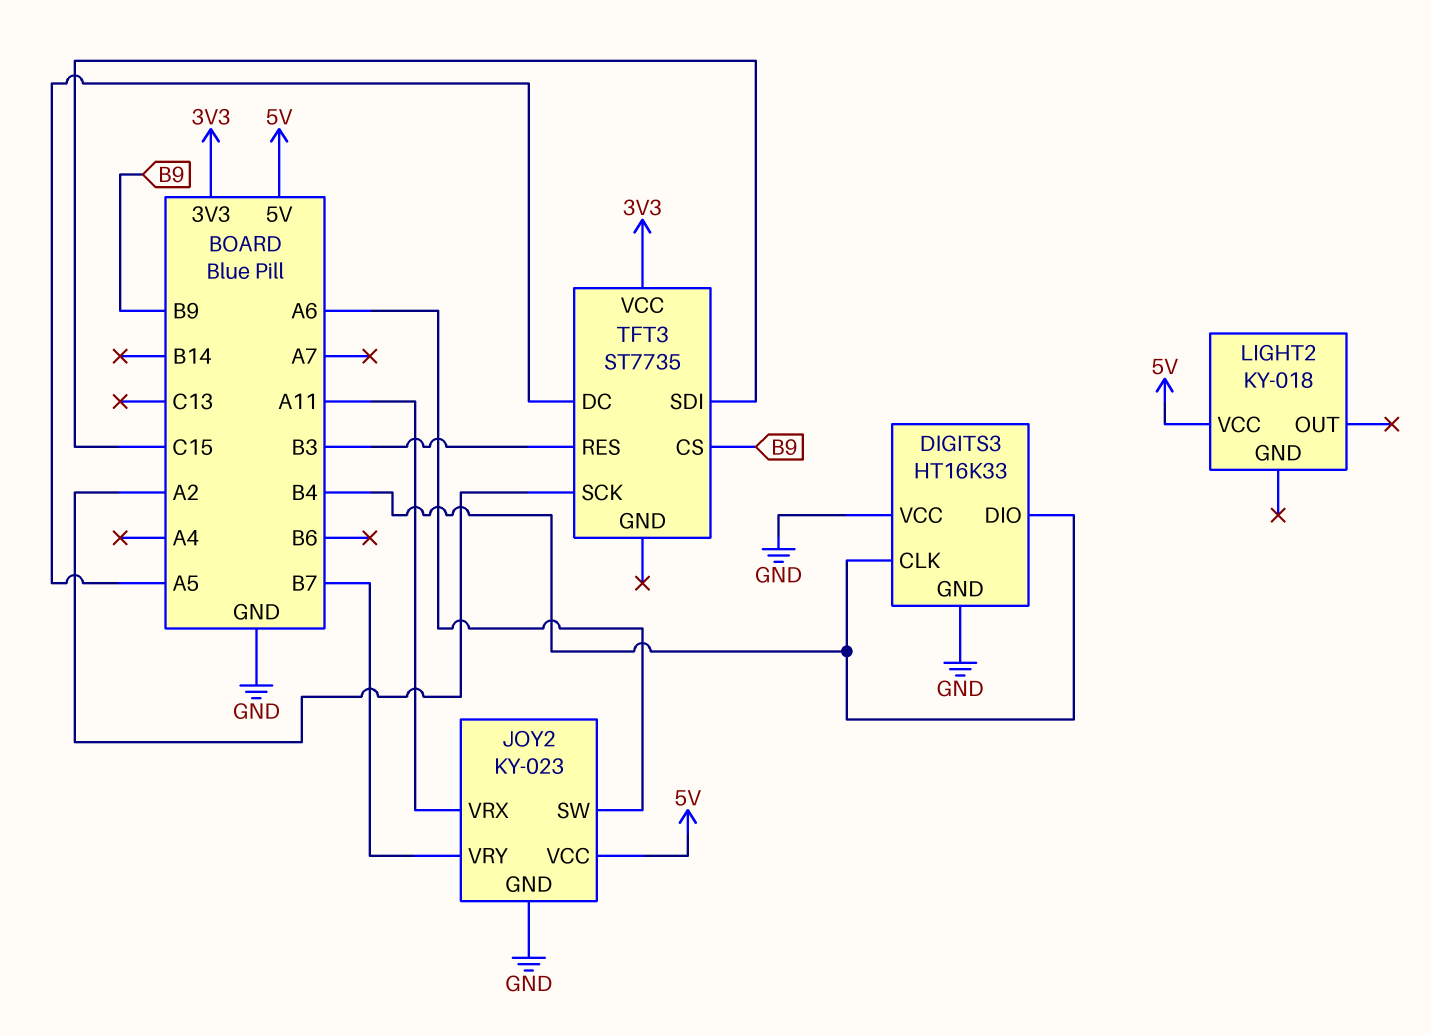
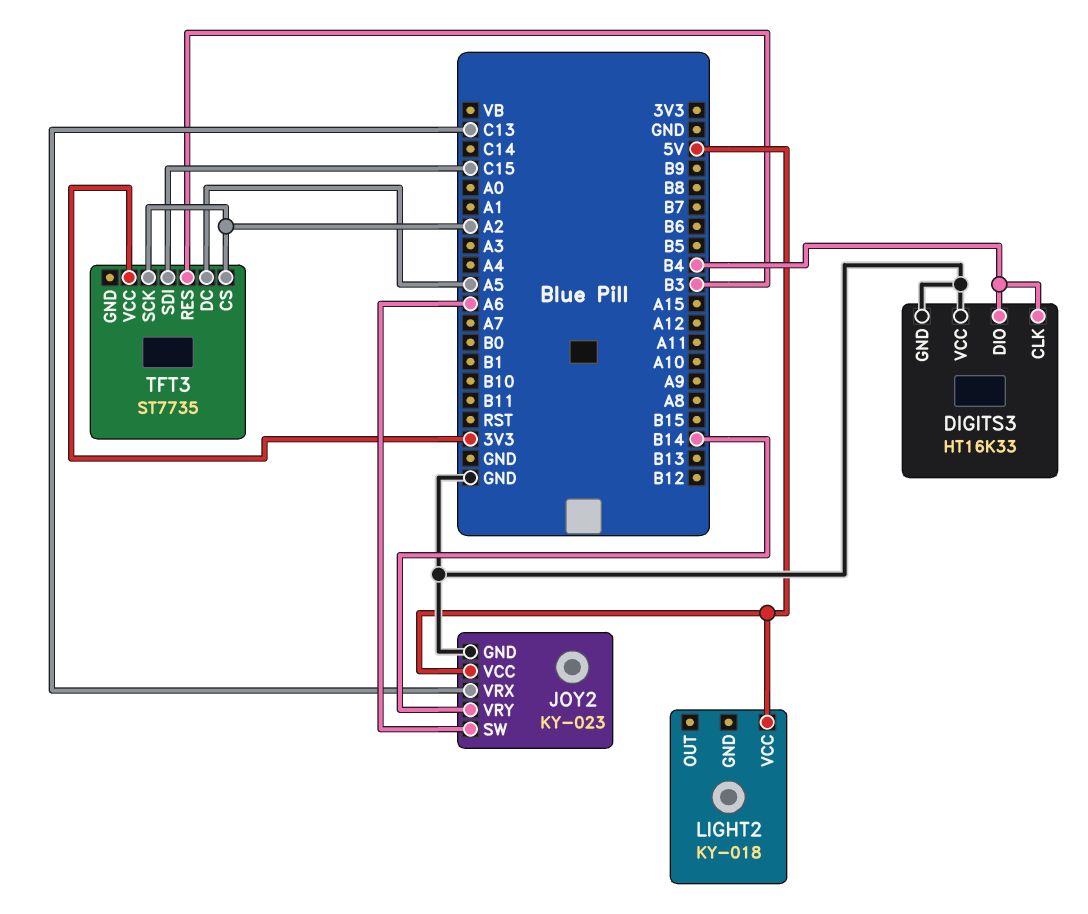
JOY2 pin VRX: A11 -> C13
JOY2 pin VRY: B7 -> B14
TFT3 pin CS: B9 -> A2

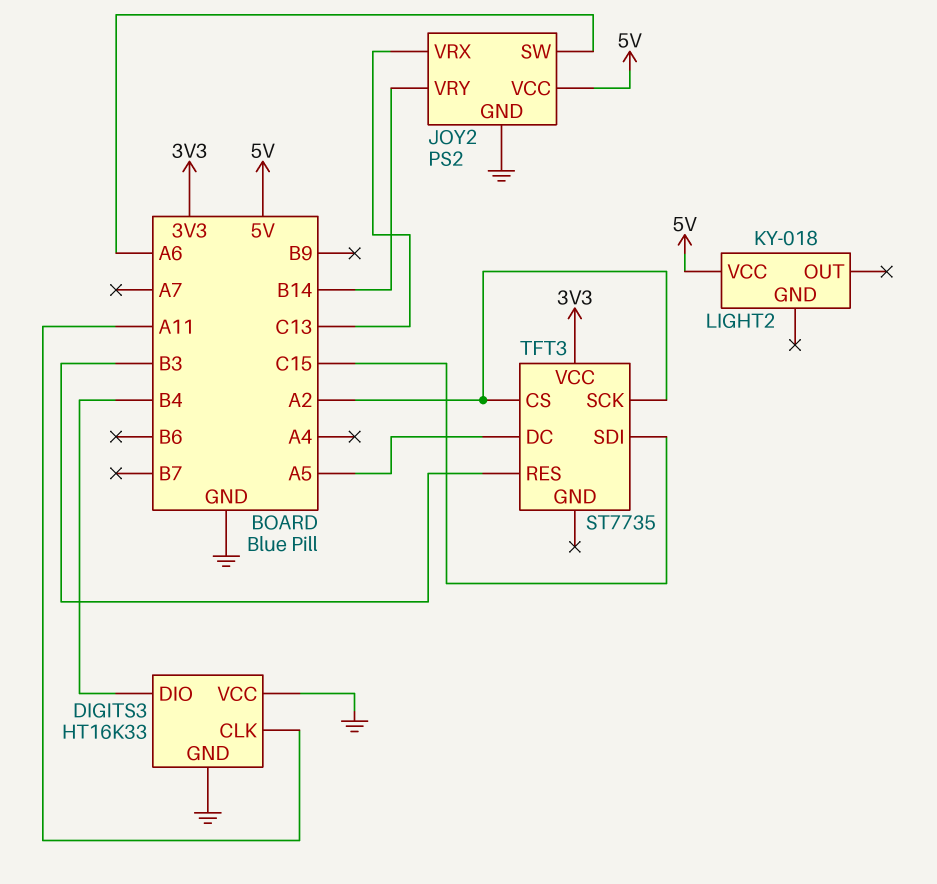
DIGITS3 pin CLK: B4 -> A11
JOY2: KY-023 -> PS2

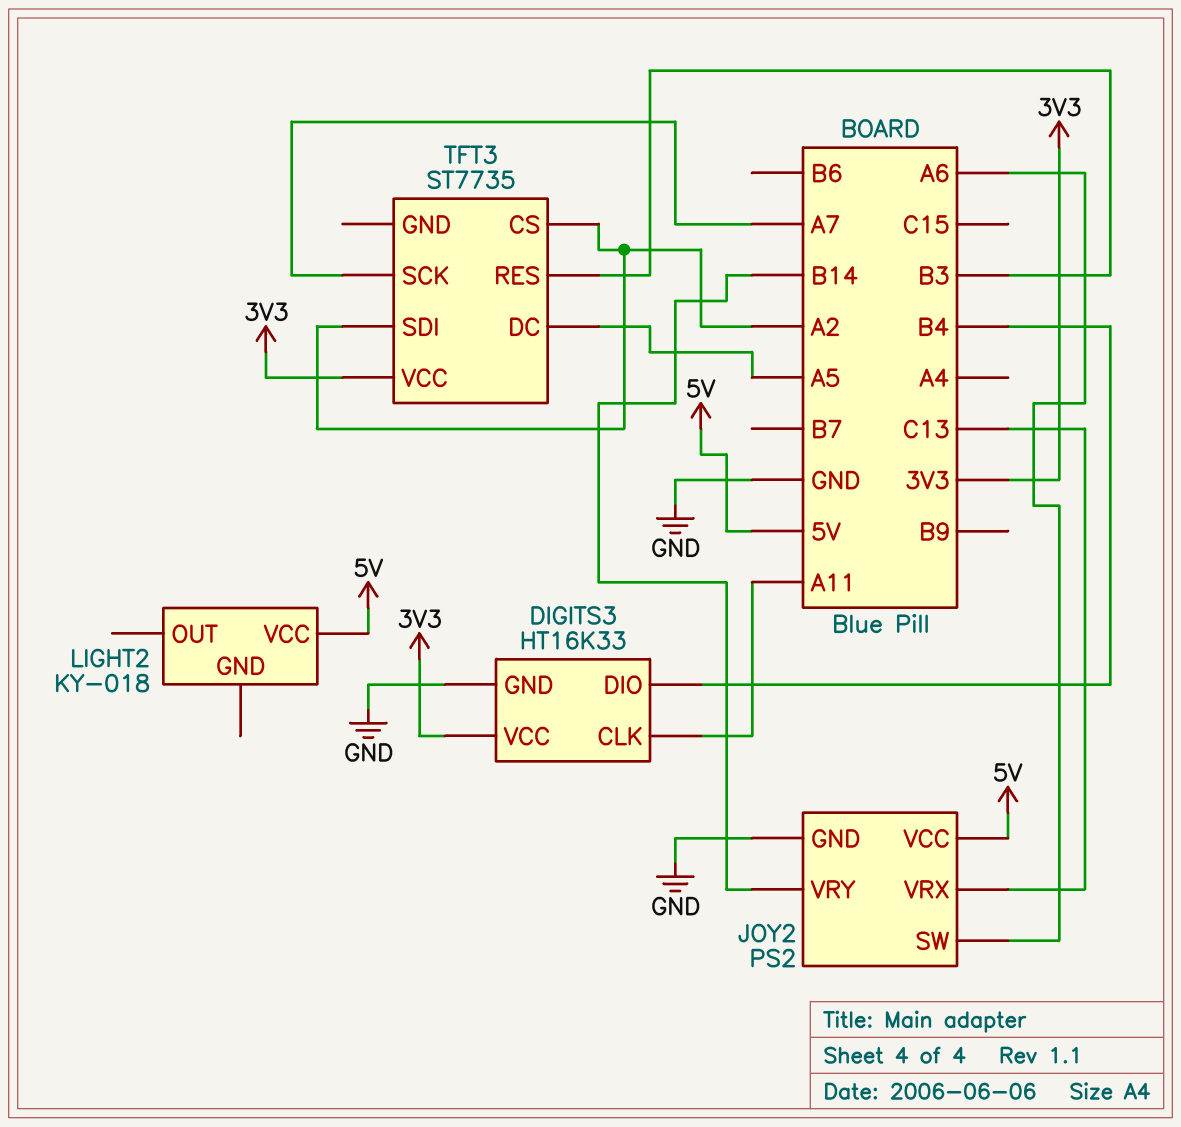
DIGITS3 pin VCC: GND -> 3V3
TFT3 pin SCK: A2 -> A7
TFT3 pin SDI: C15 -> A2

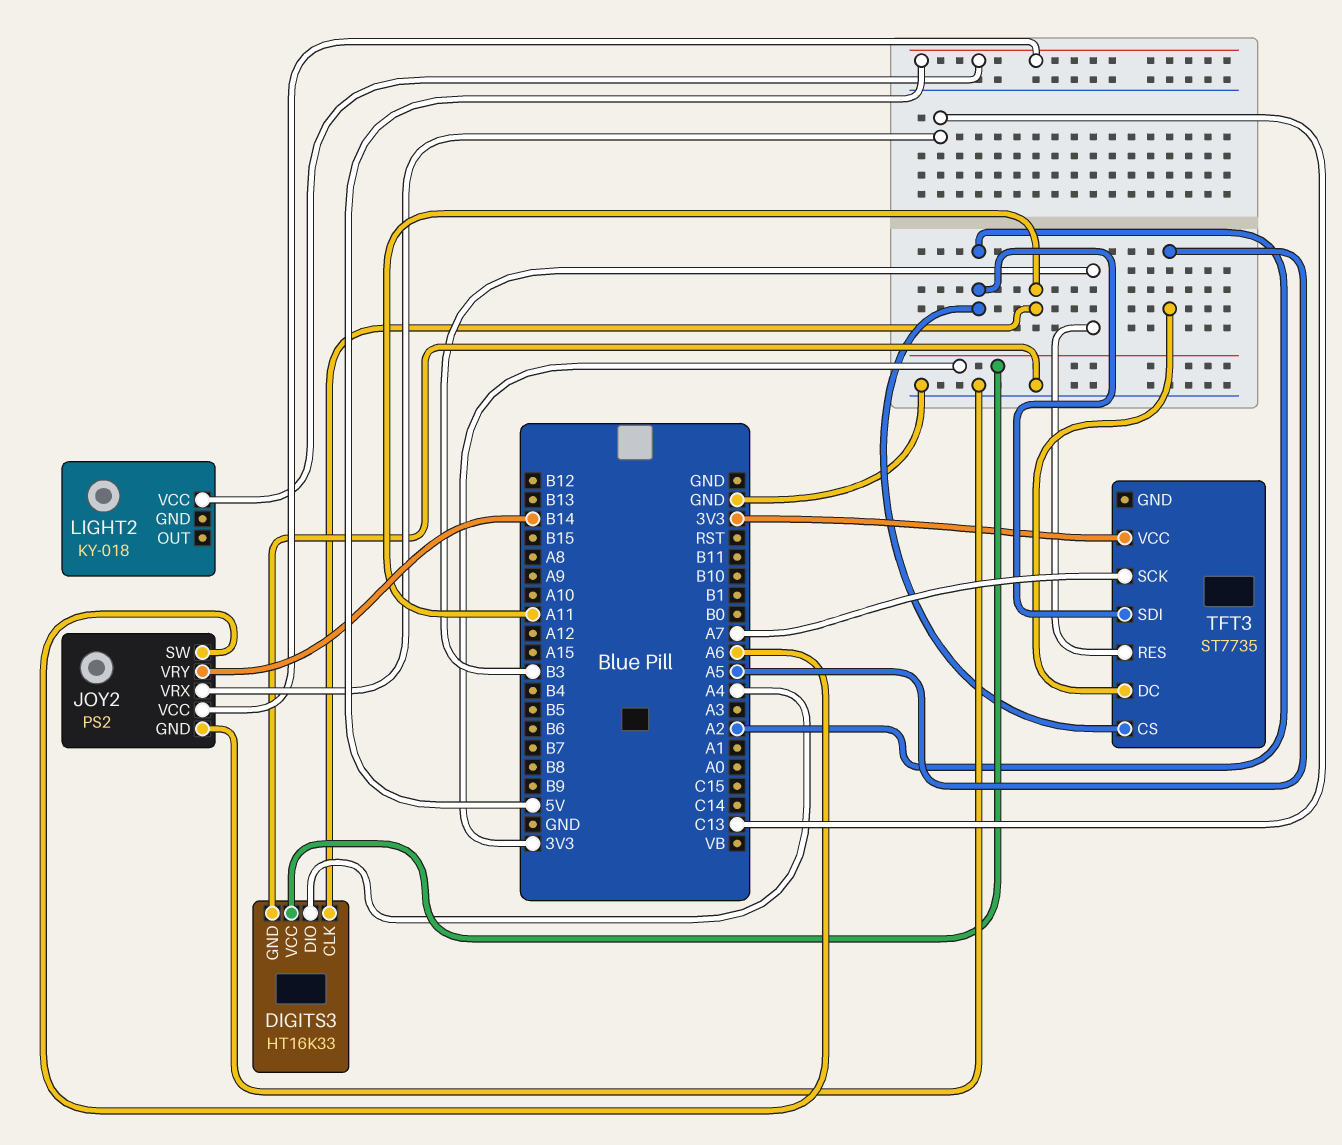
DIGITS3 pin DIO: B4 -> A4

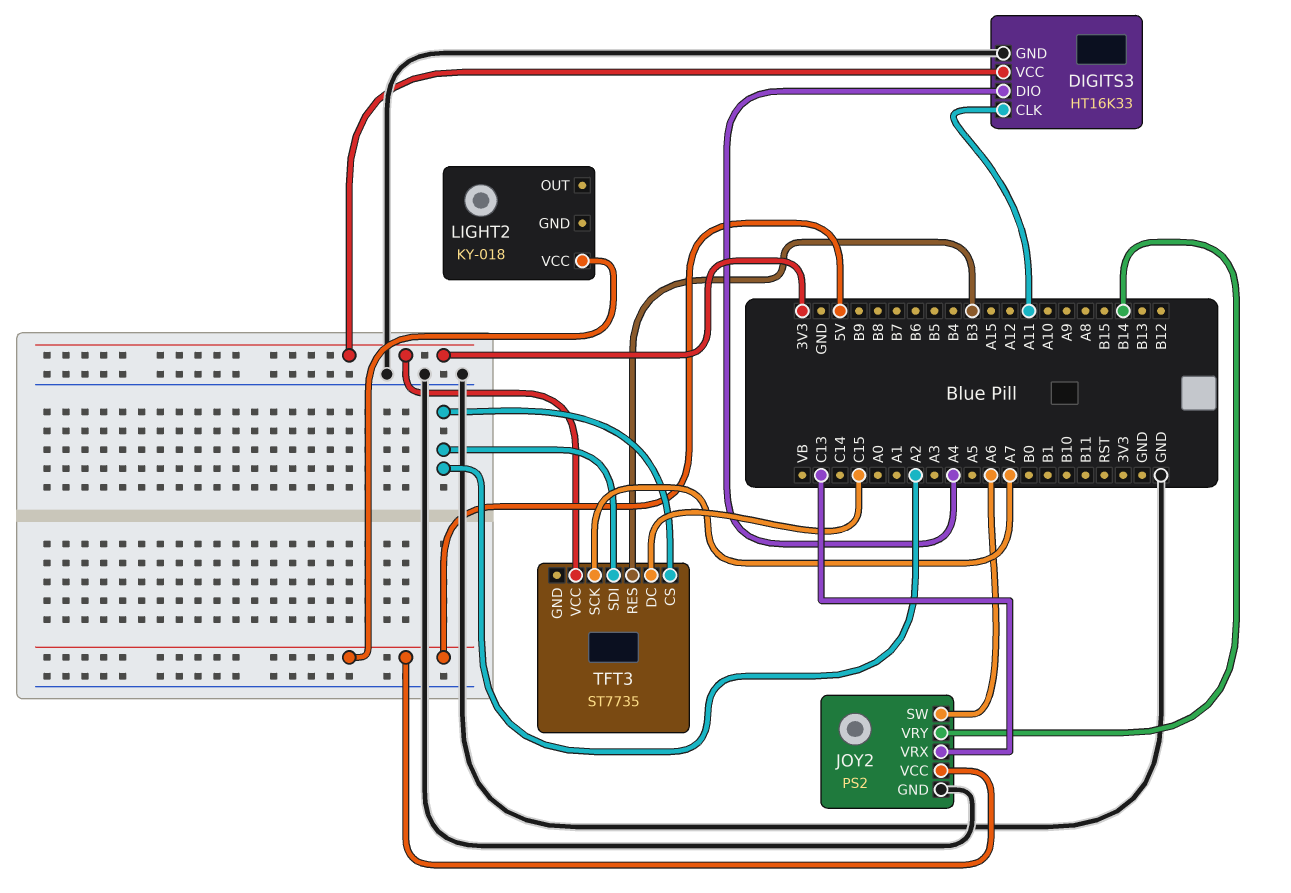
TFT3 pin DC: A5 -> C15

